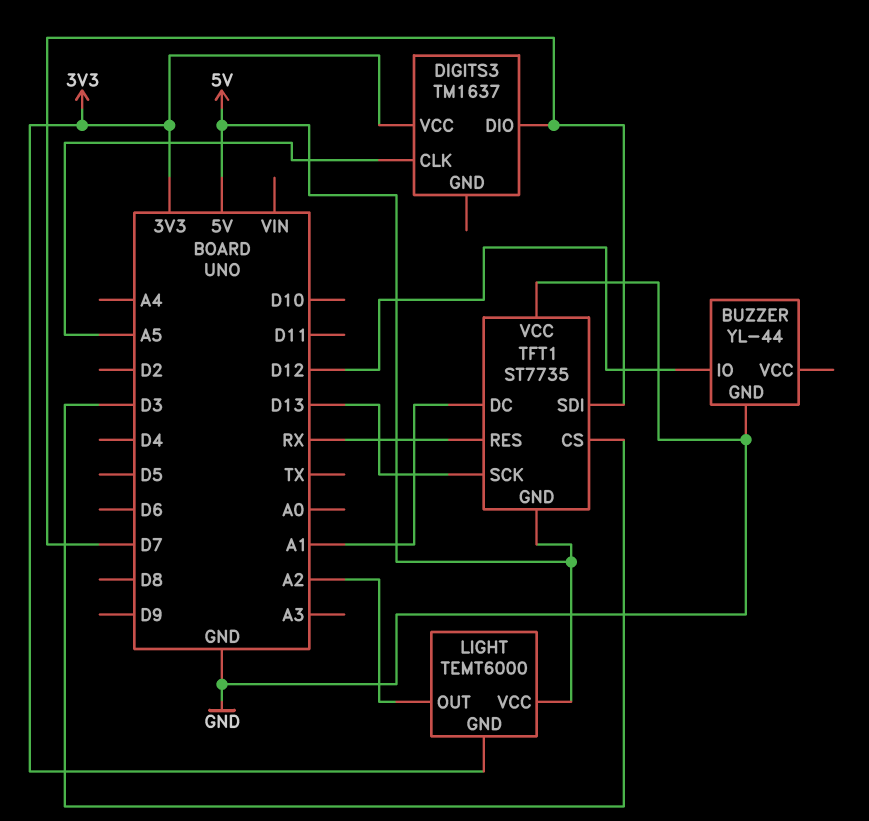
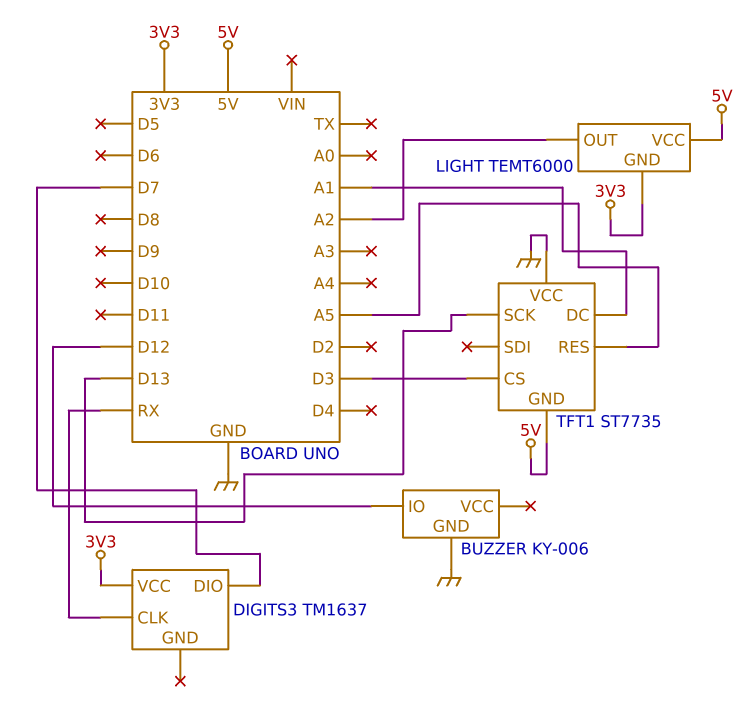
BUZZER: YL-44 -> KY-006
DIGITS3 pin CLK: A5 -> RX
TFT1 pin RES: RX -> A5
TFT1 pin SDI: D7 -> none

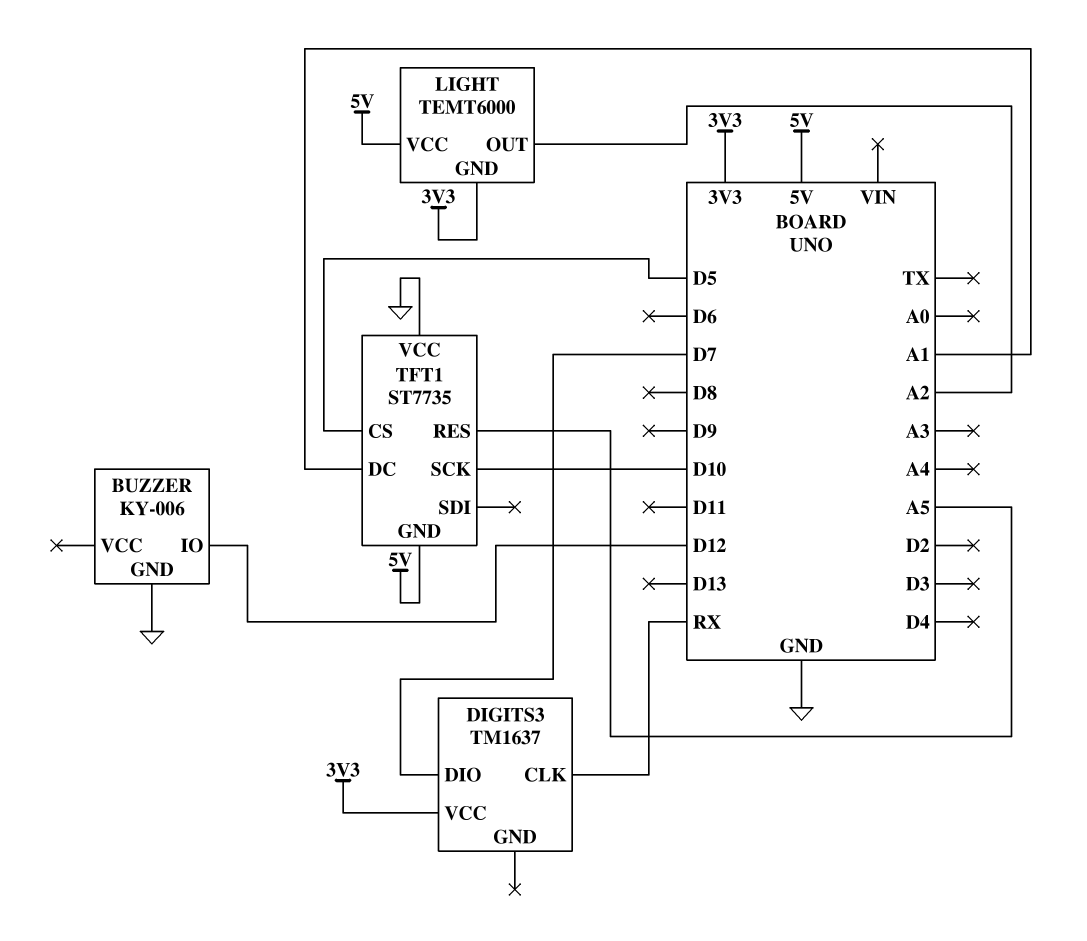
TFT1 pin CS: D3 -> D5
TFT1 pin SCK: D13 -> D10

